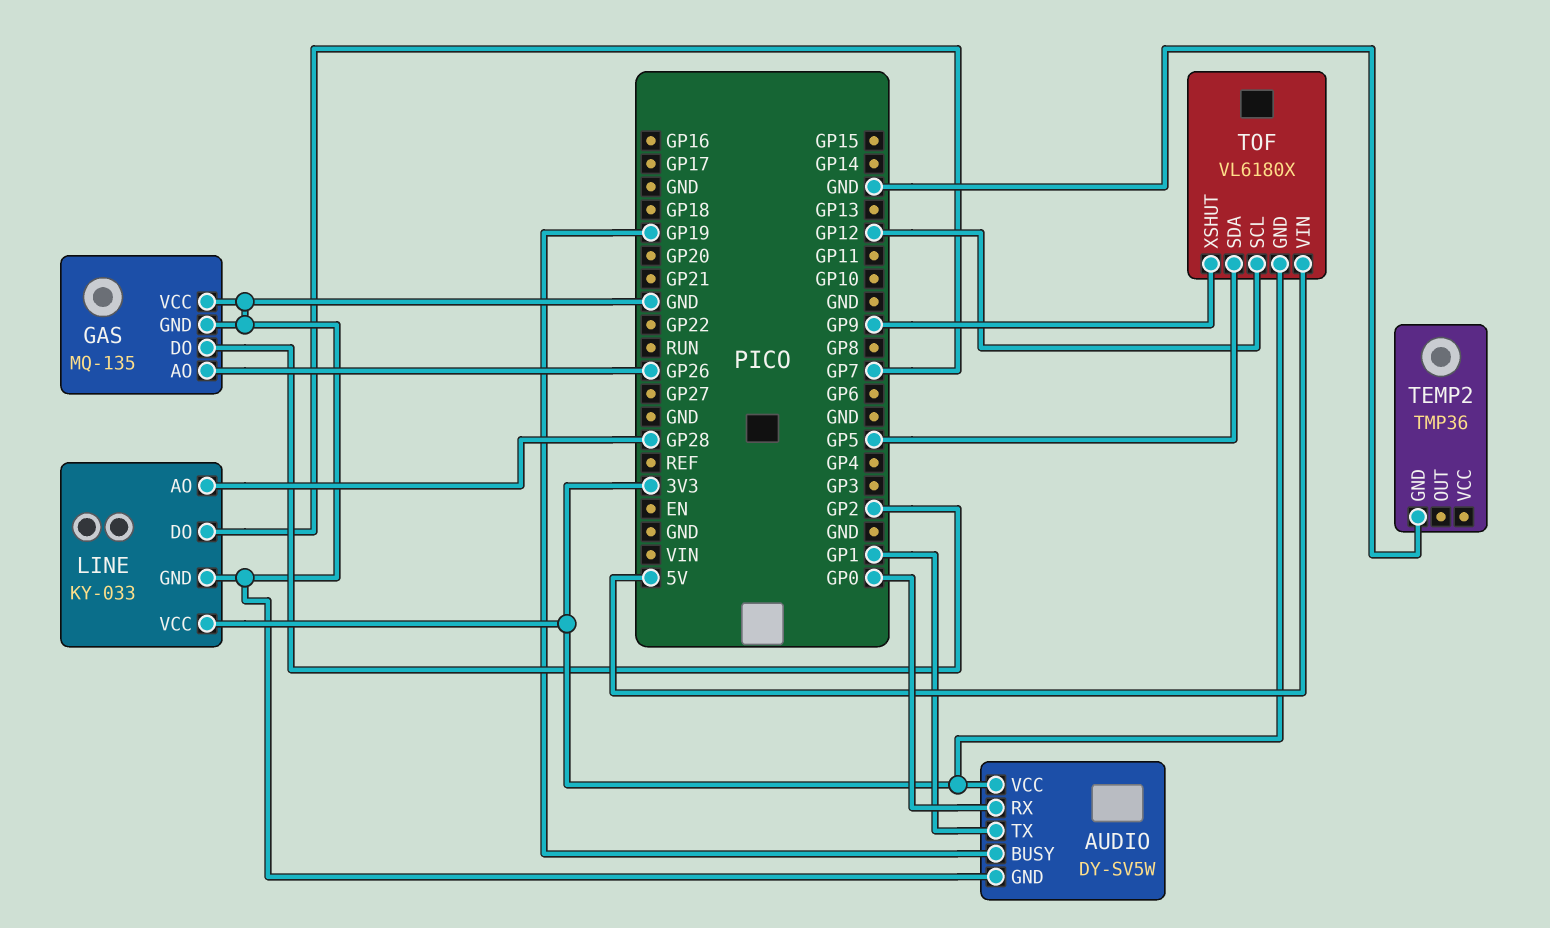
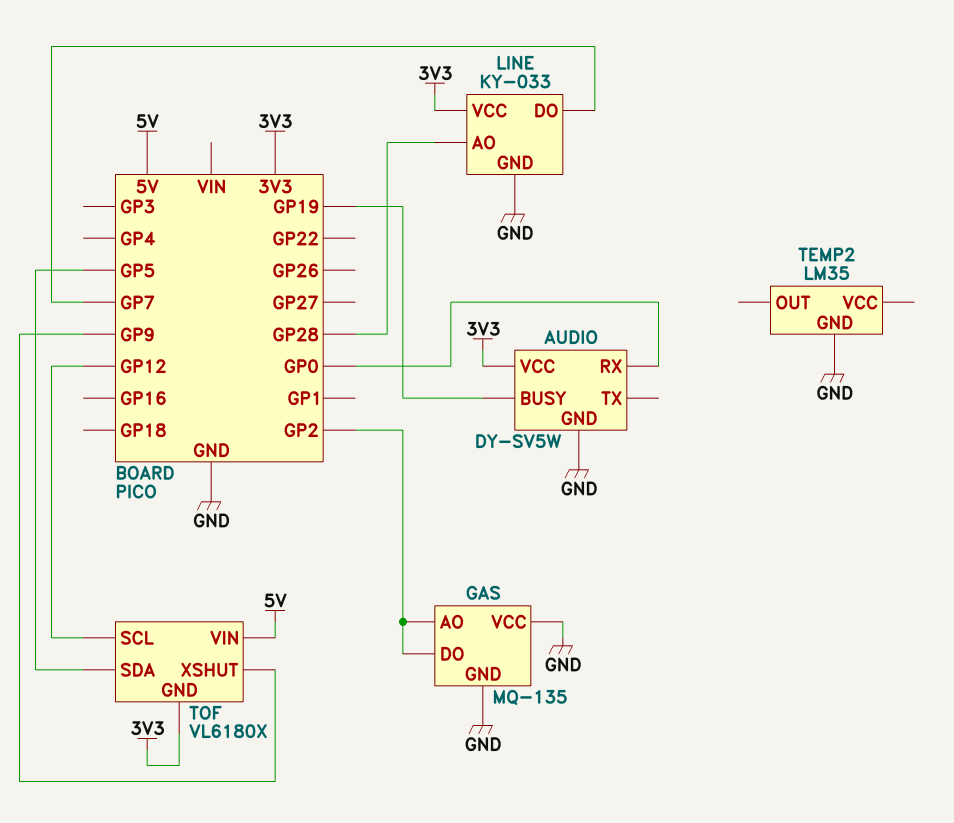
AUDIO pin TX: GP1 -> none
GAS pin AO: GP26 -> GP2
TEMP2: TMP36 -> LM35

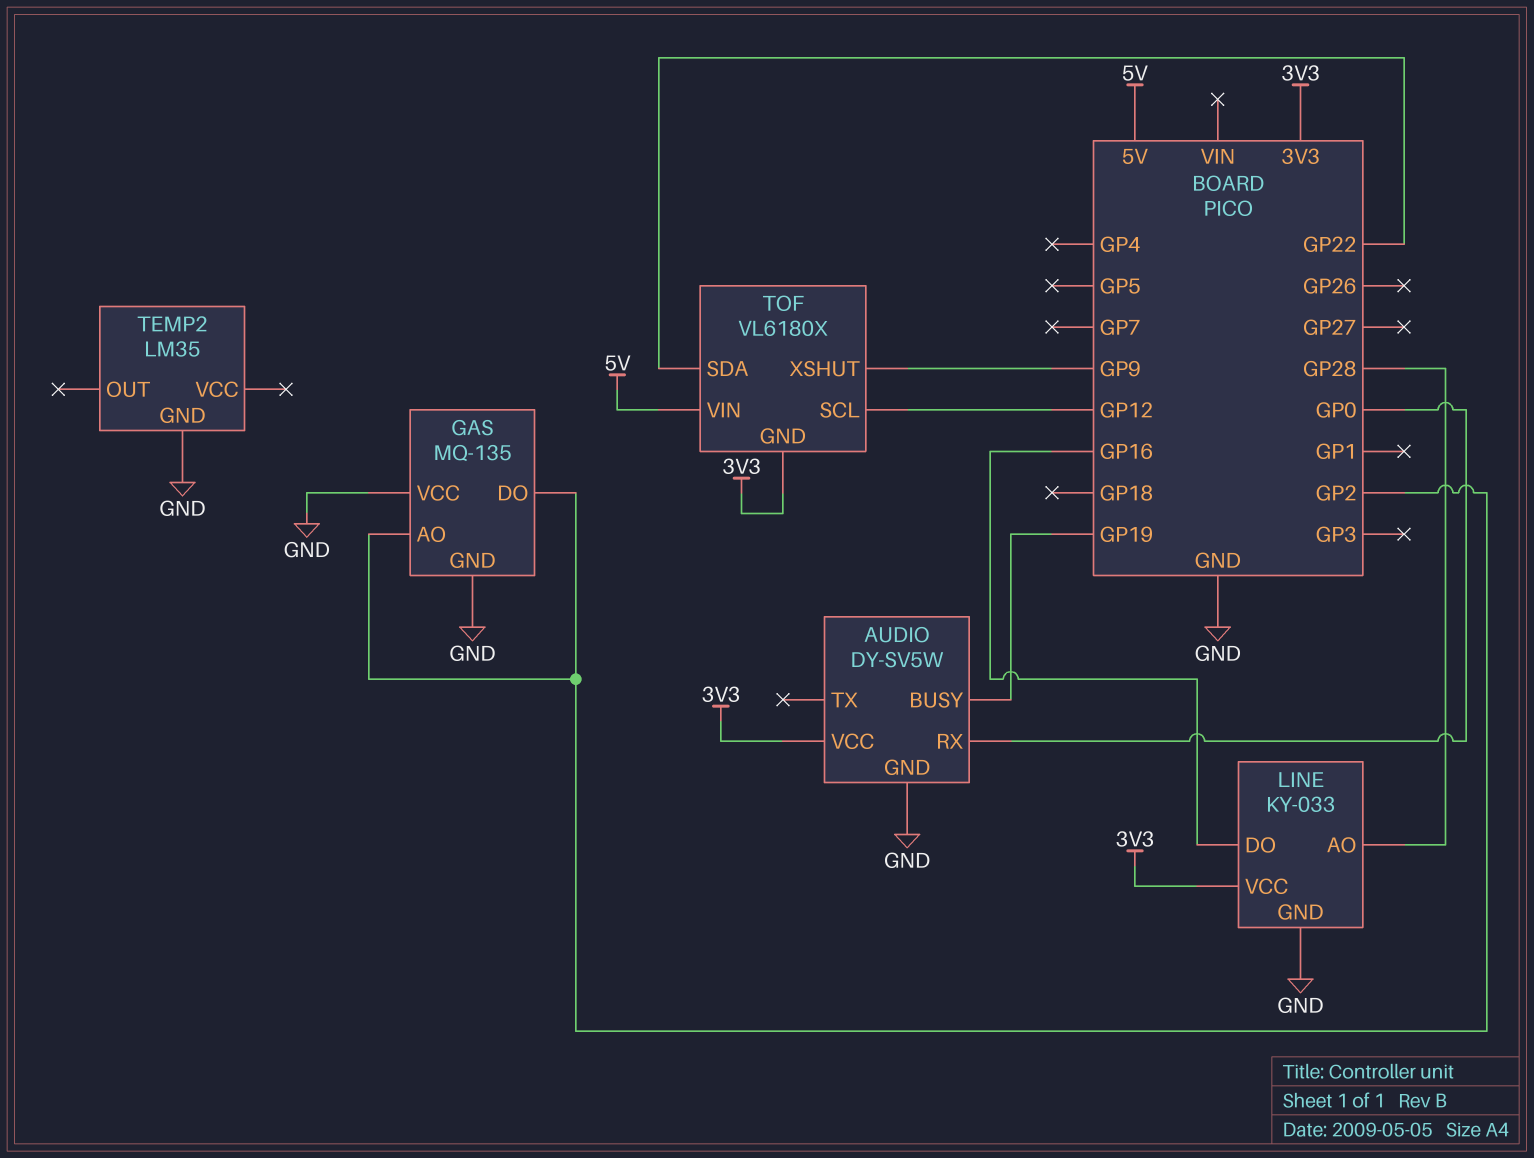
LINE pin DO: GP7 -> GP16
TOF pin SDA: GP5 -> GP22

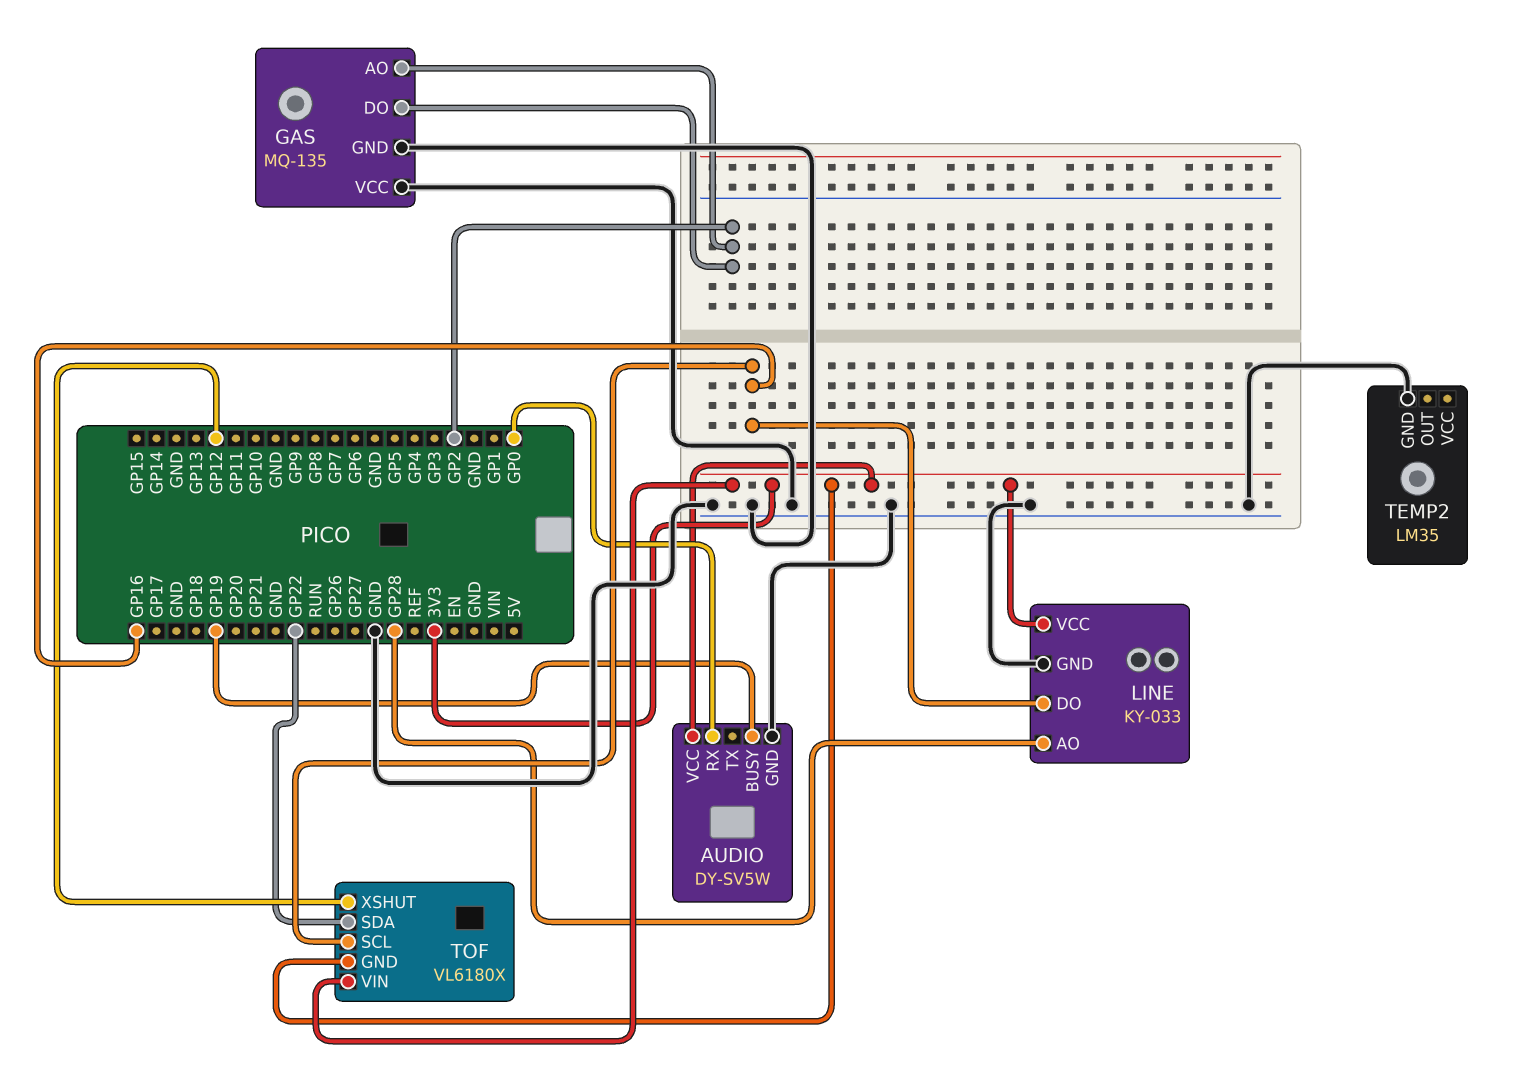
TOF pin SCL: GP12 -> GP16
TOF pin VIN: 5V -> 3V3
TOF pin XSHUT: GP9 -> GP12

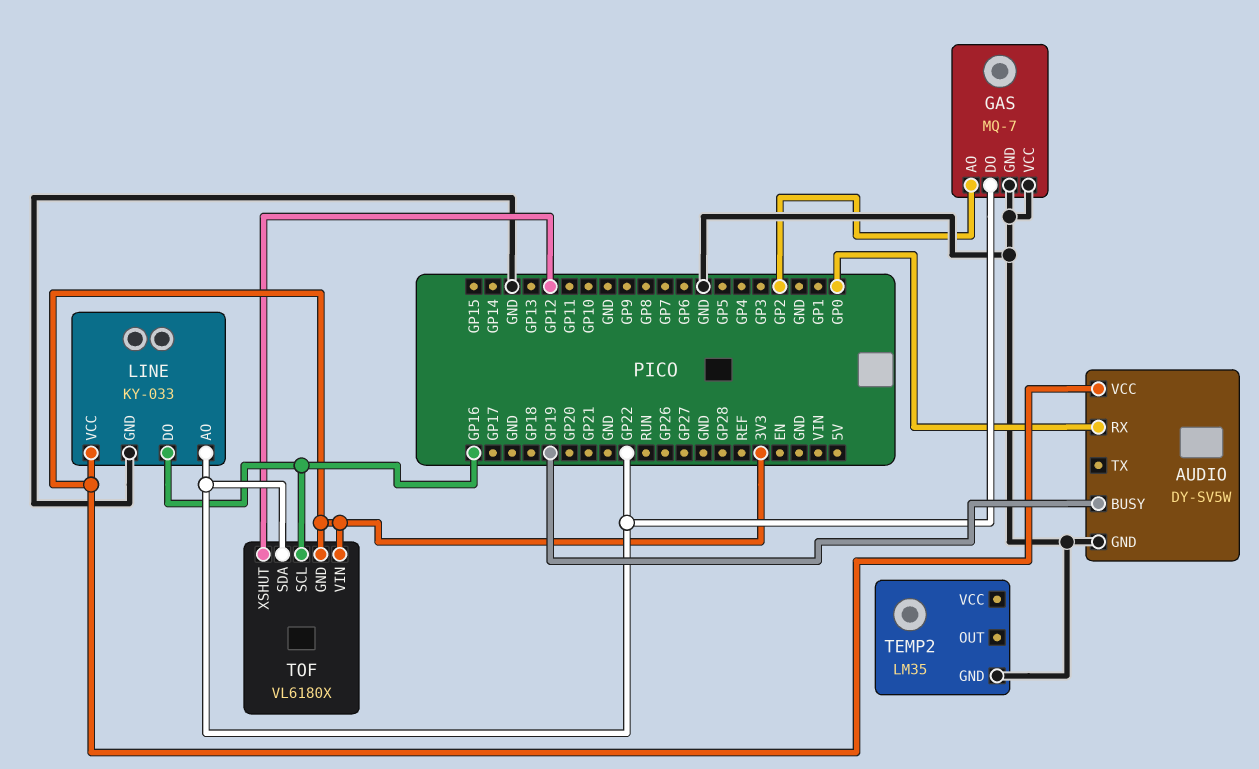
GAS: MQ-135 -> MQ-7
GAS pin DO: GP2 -> GP22
LINE pin AO: GP28 -> GP22

